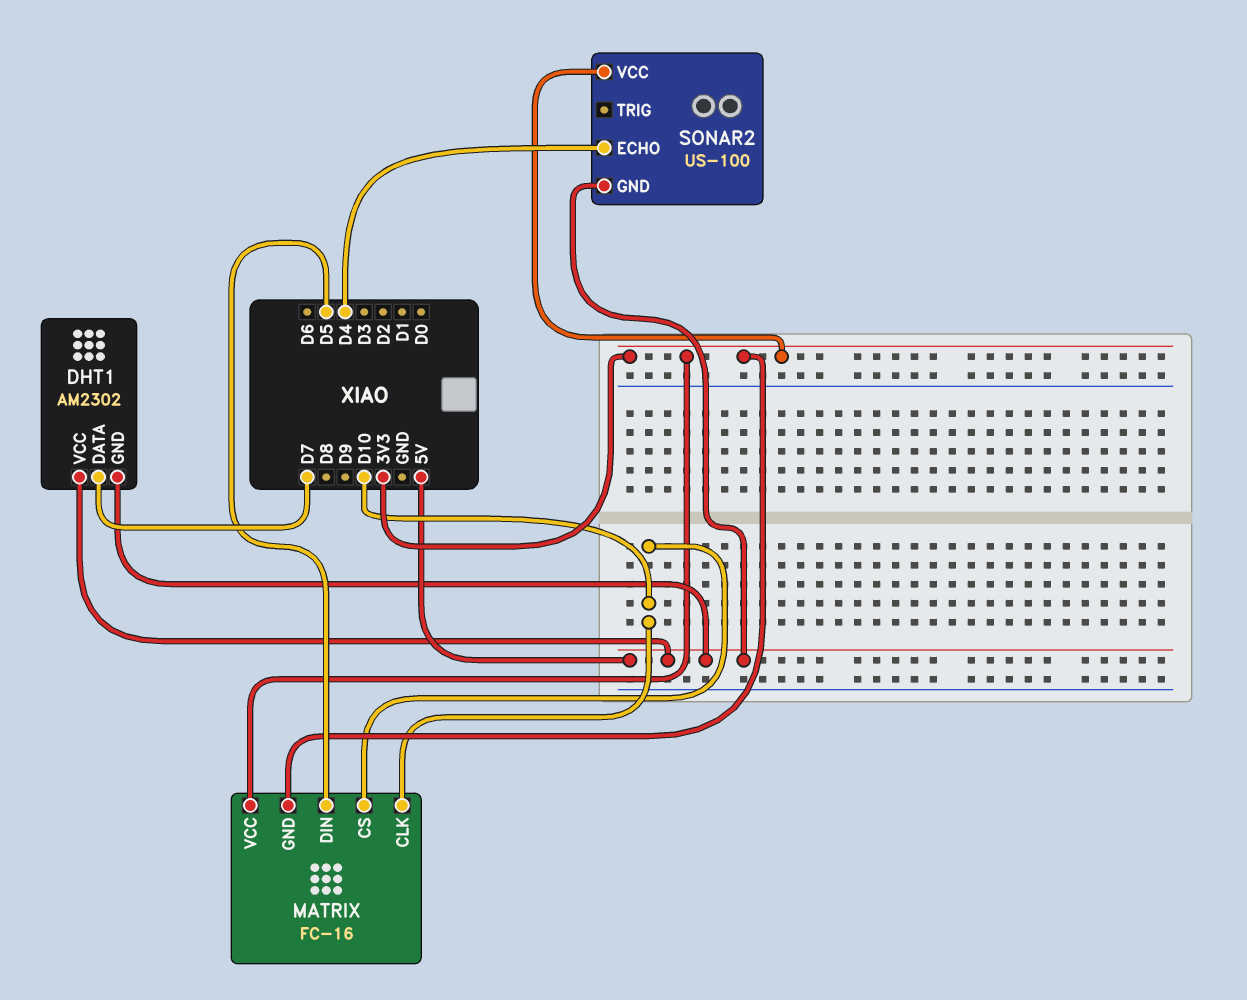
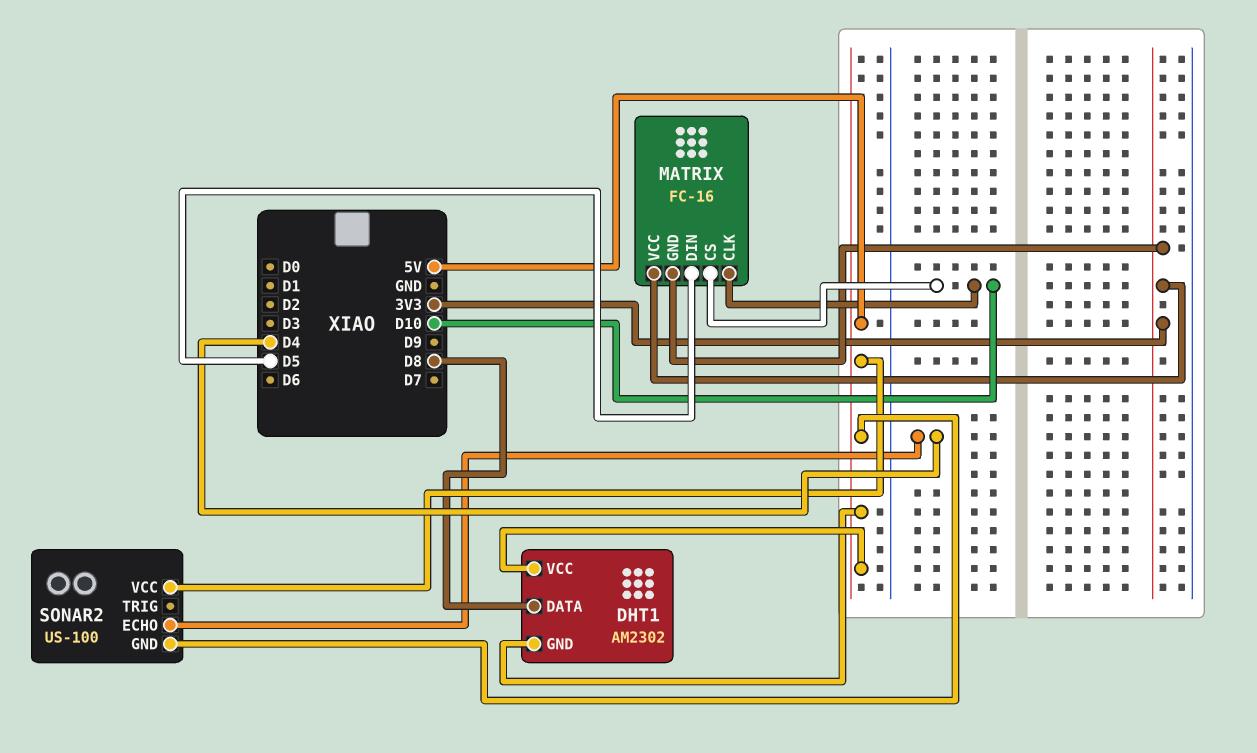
DHT1 pin DATA: D7 -> D8
SONAR2 pin VCC: 3V3 -> 5V

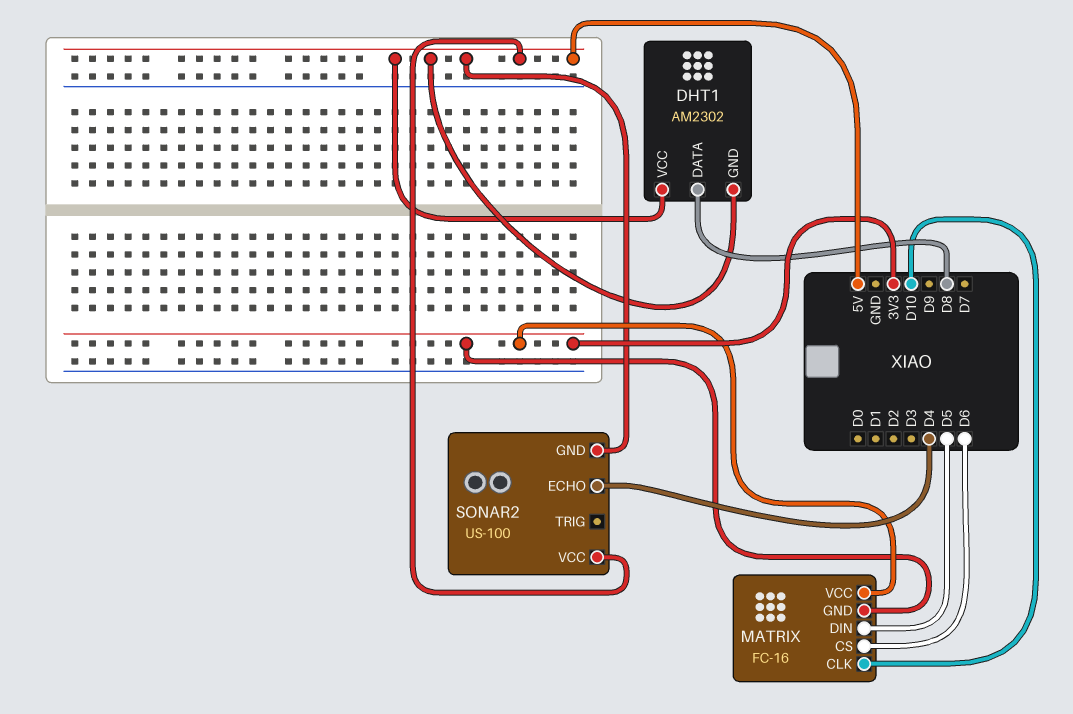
MATRIX pin CS: D10 -> D6

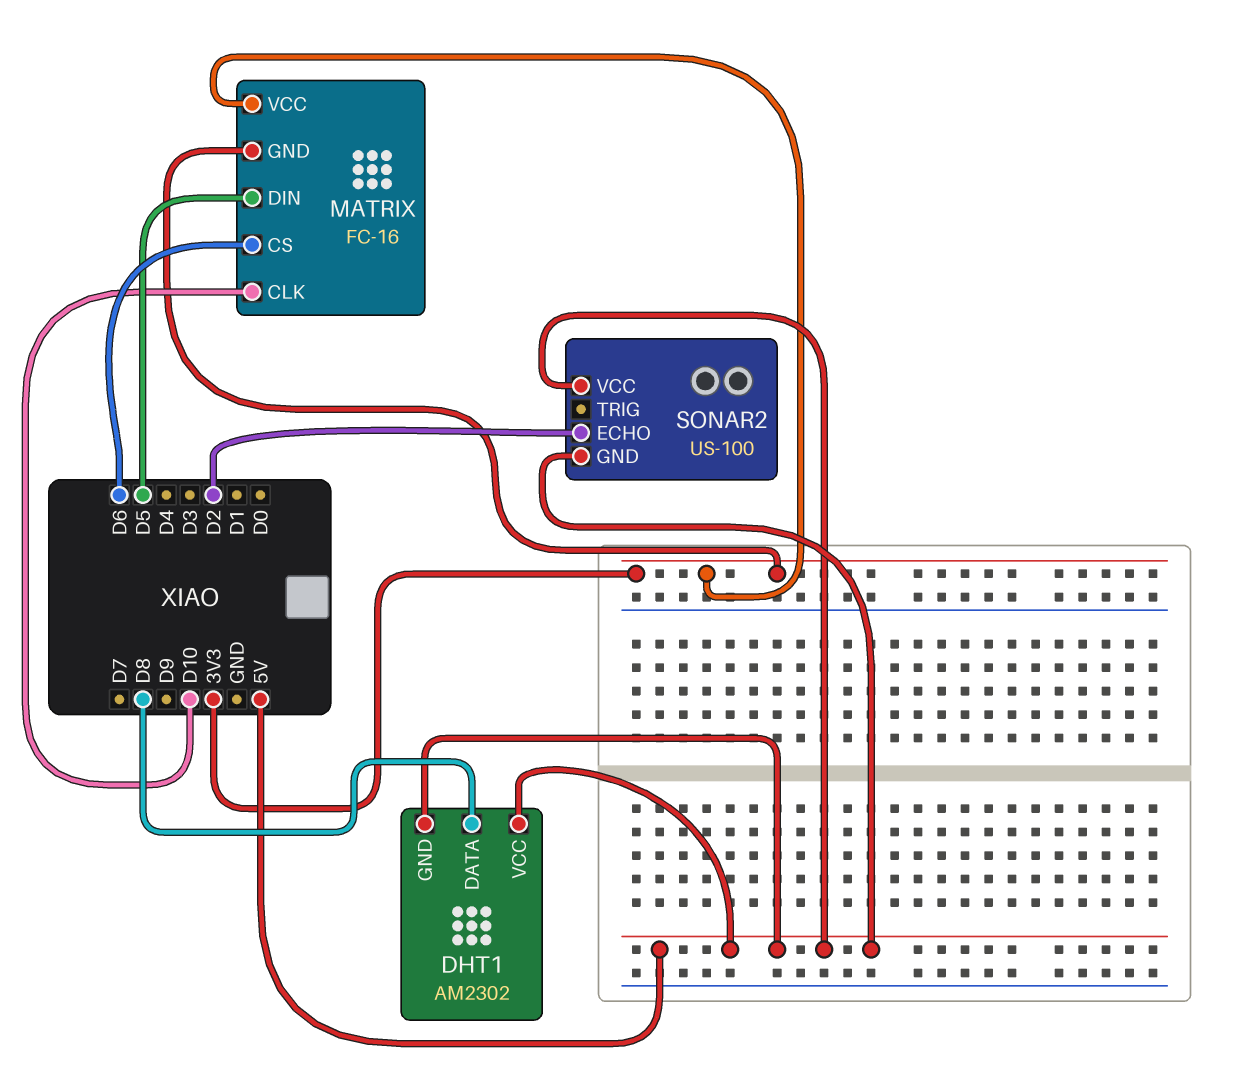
SONAR2 pin ECHO: D4 -> D2

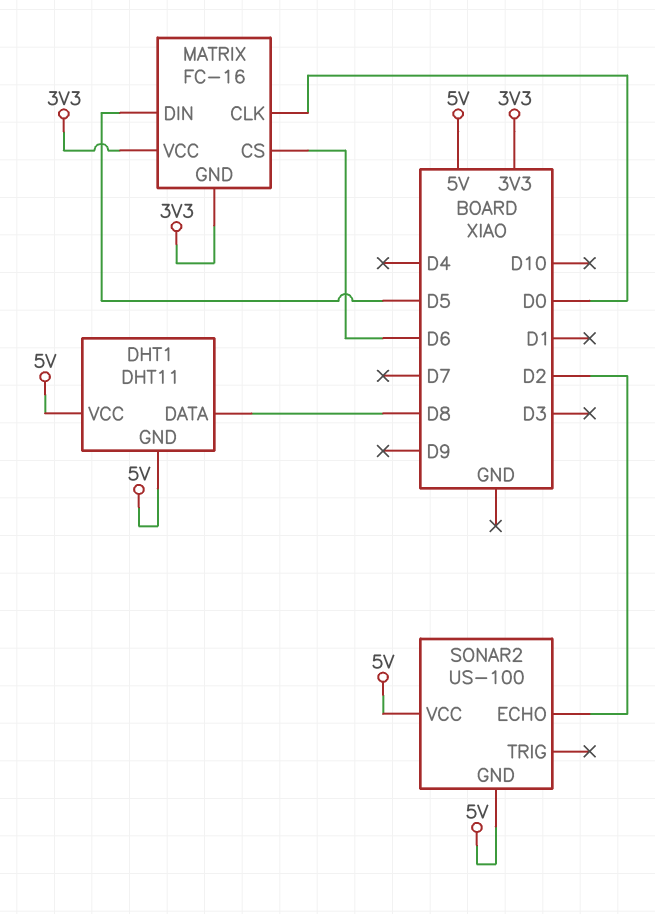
DHT1: AM2302 -> DHT11
MATRIX pin CLK: D10 -> D0

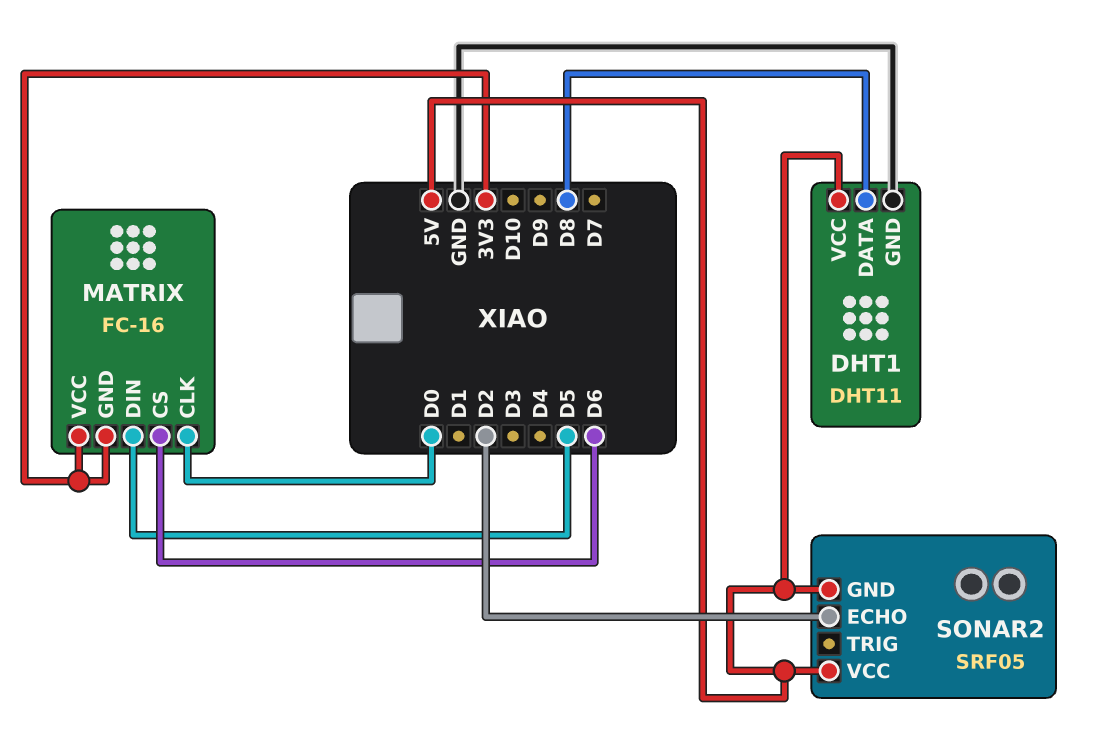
DHT1 pin GND: 5V -> GND
SONAR2: US-100 -> SRF05

